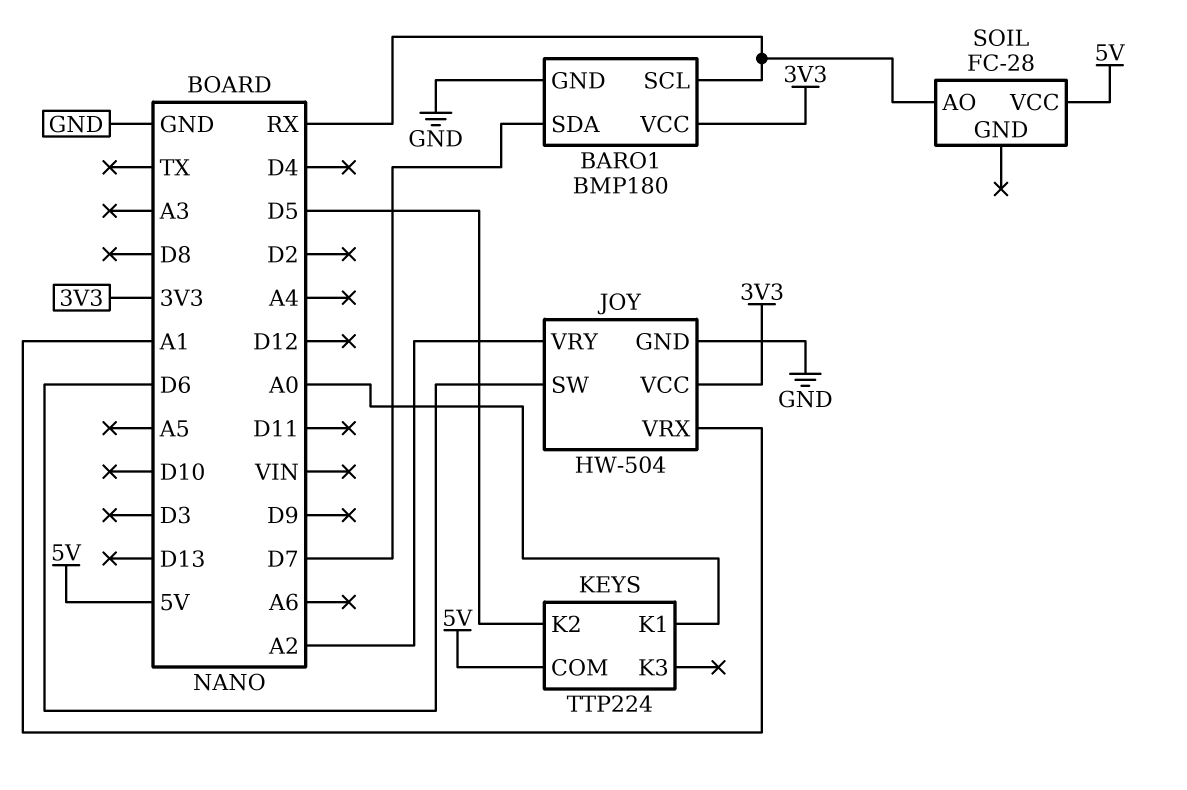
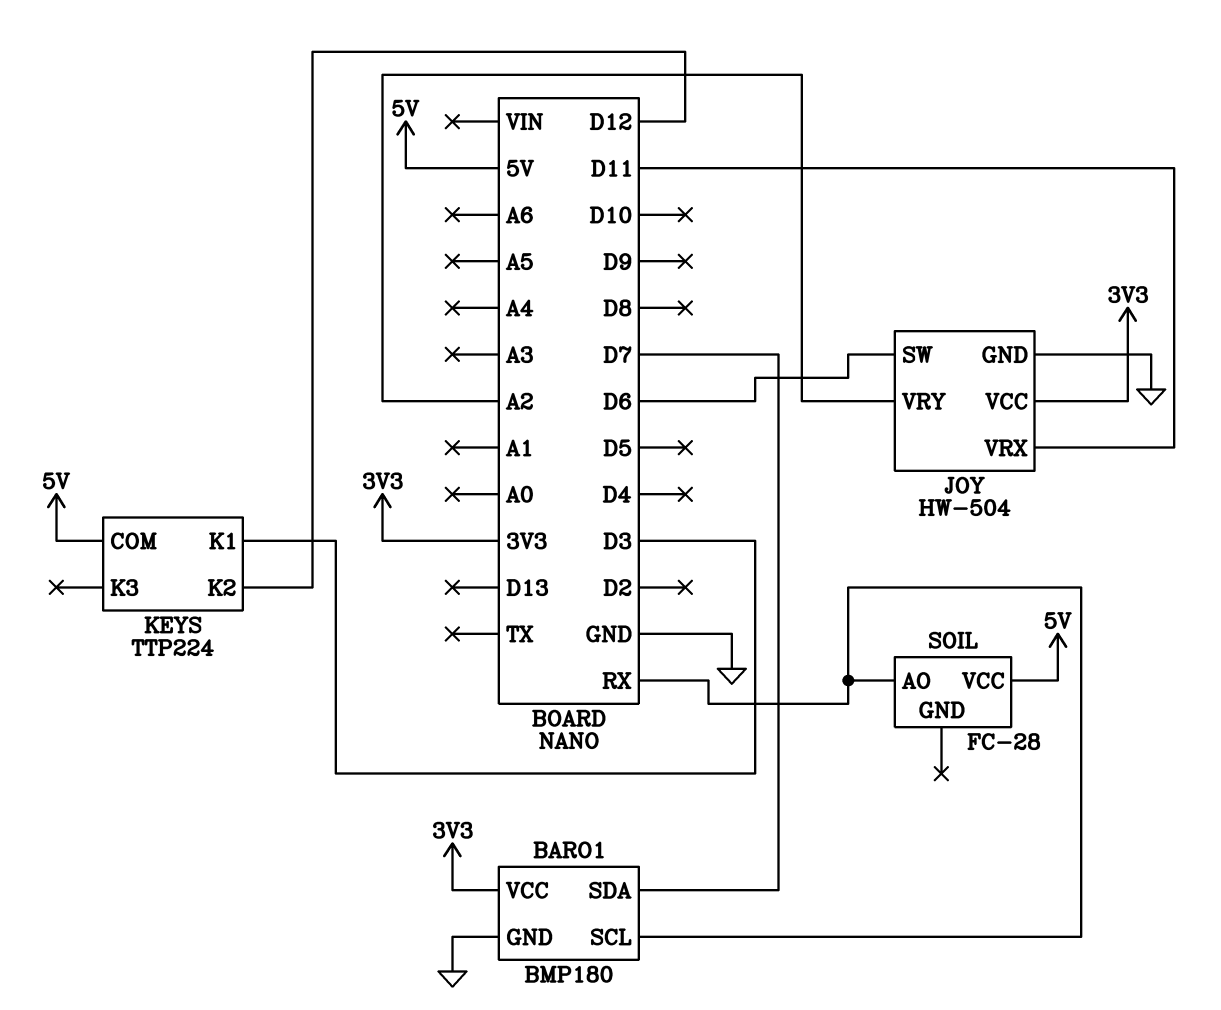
JOY pin VRX: A1 -> D11
KEYS pin K1: A0 -> D3
KEYS pin K2: D5 -> D12

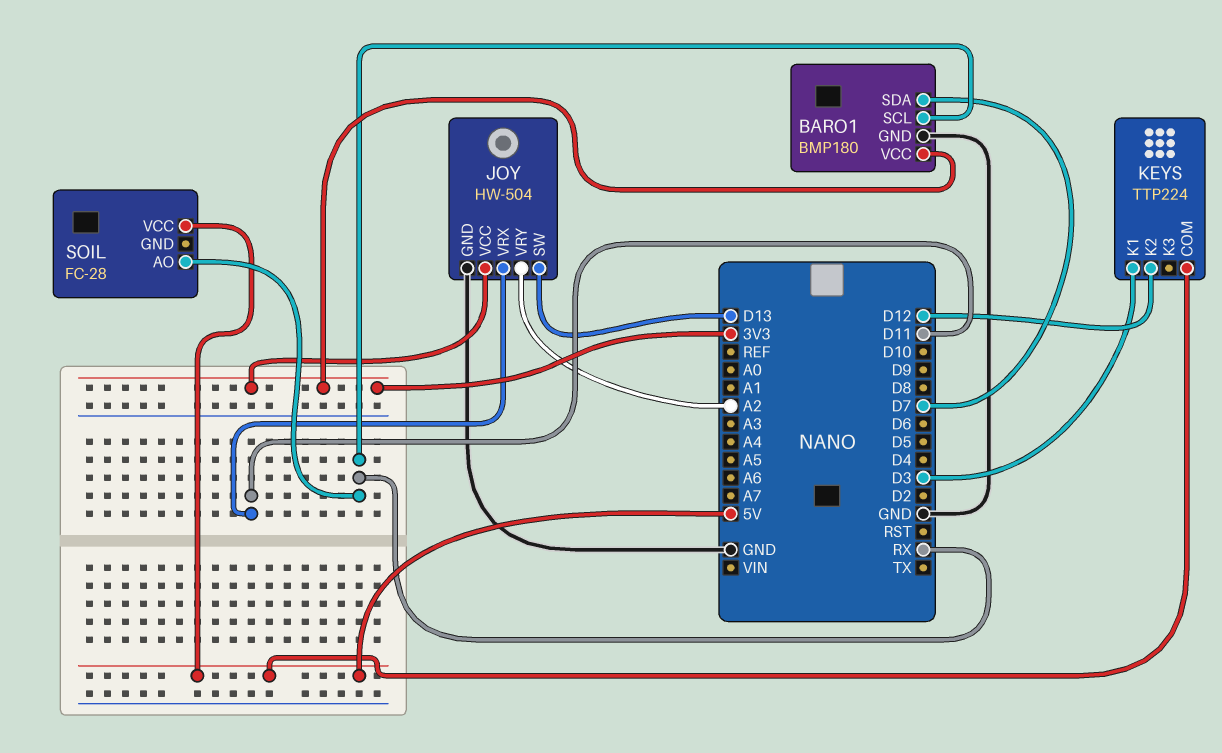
JOY pin SW: D6 -> D13

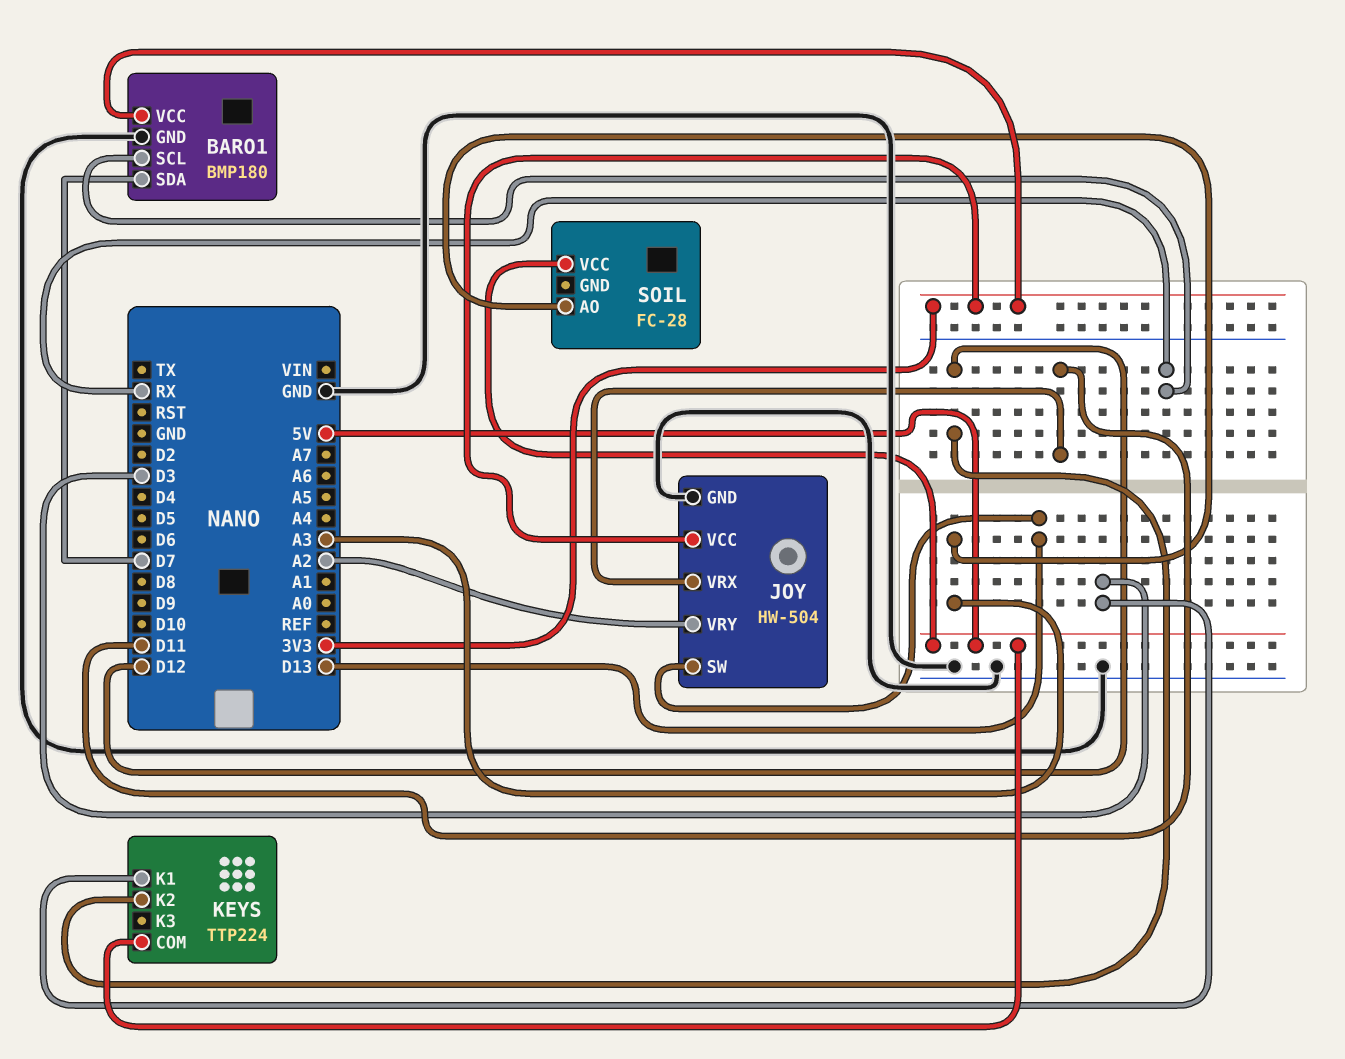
SOIL pin AO: RX -> A3

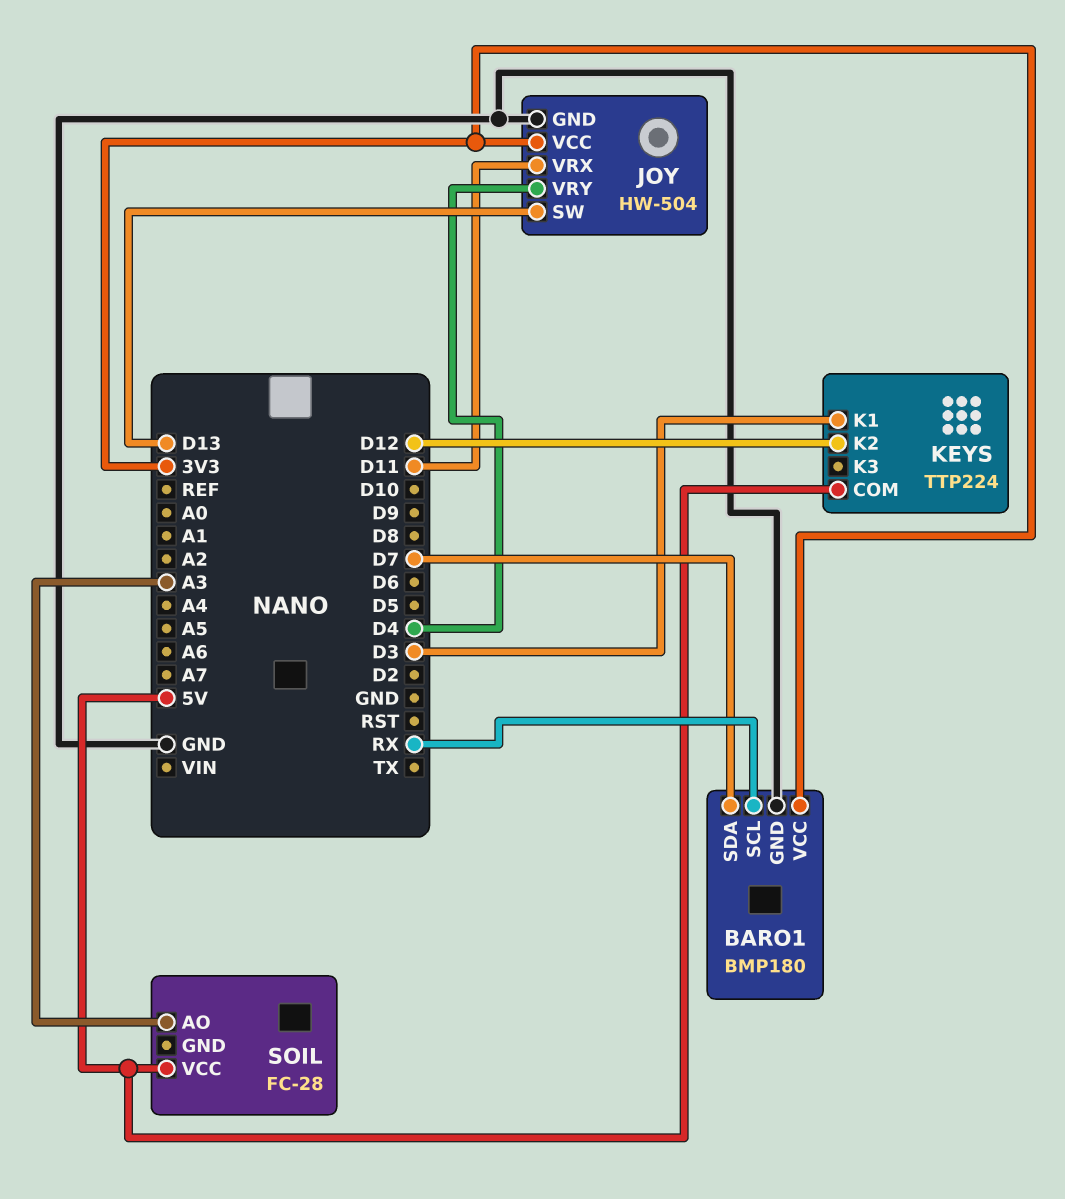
JOY pin VRY: A2 -> D4

